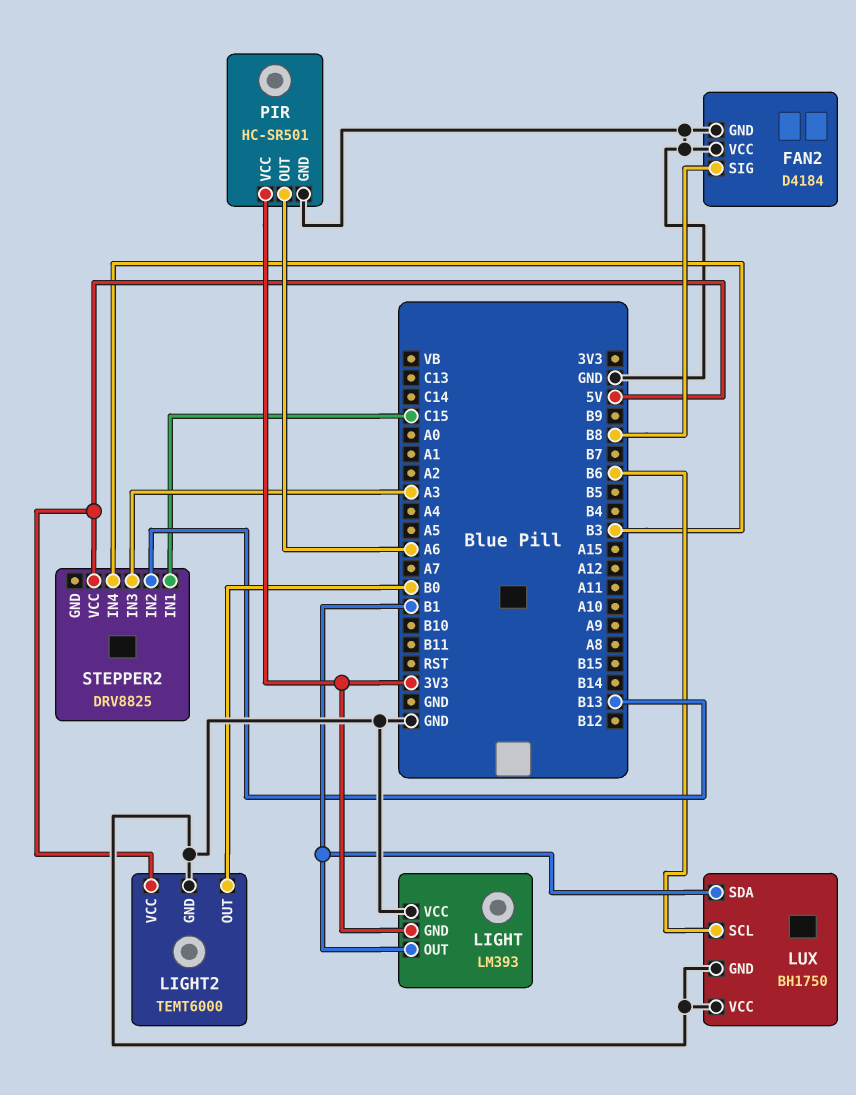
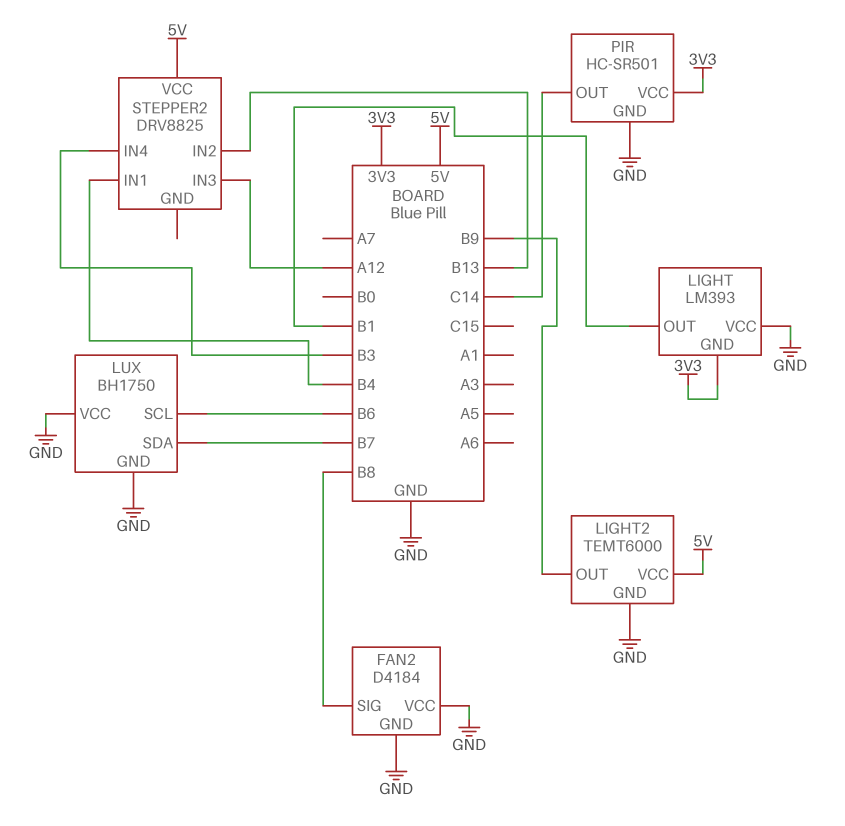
LIGHT2 pin OUT: B0 -> B9
LUX pin SDA: B1 -> B7
PIR pin OUT: A6 -> C14
STEPPER2 pin IN1: C15 -> B4
STEPPER2 pin IN3: A3 -> A12

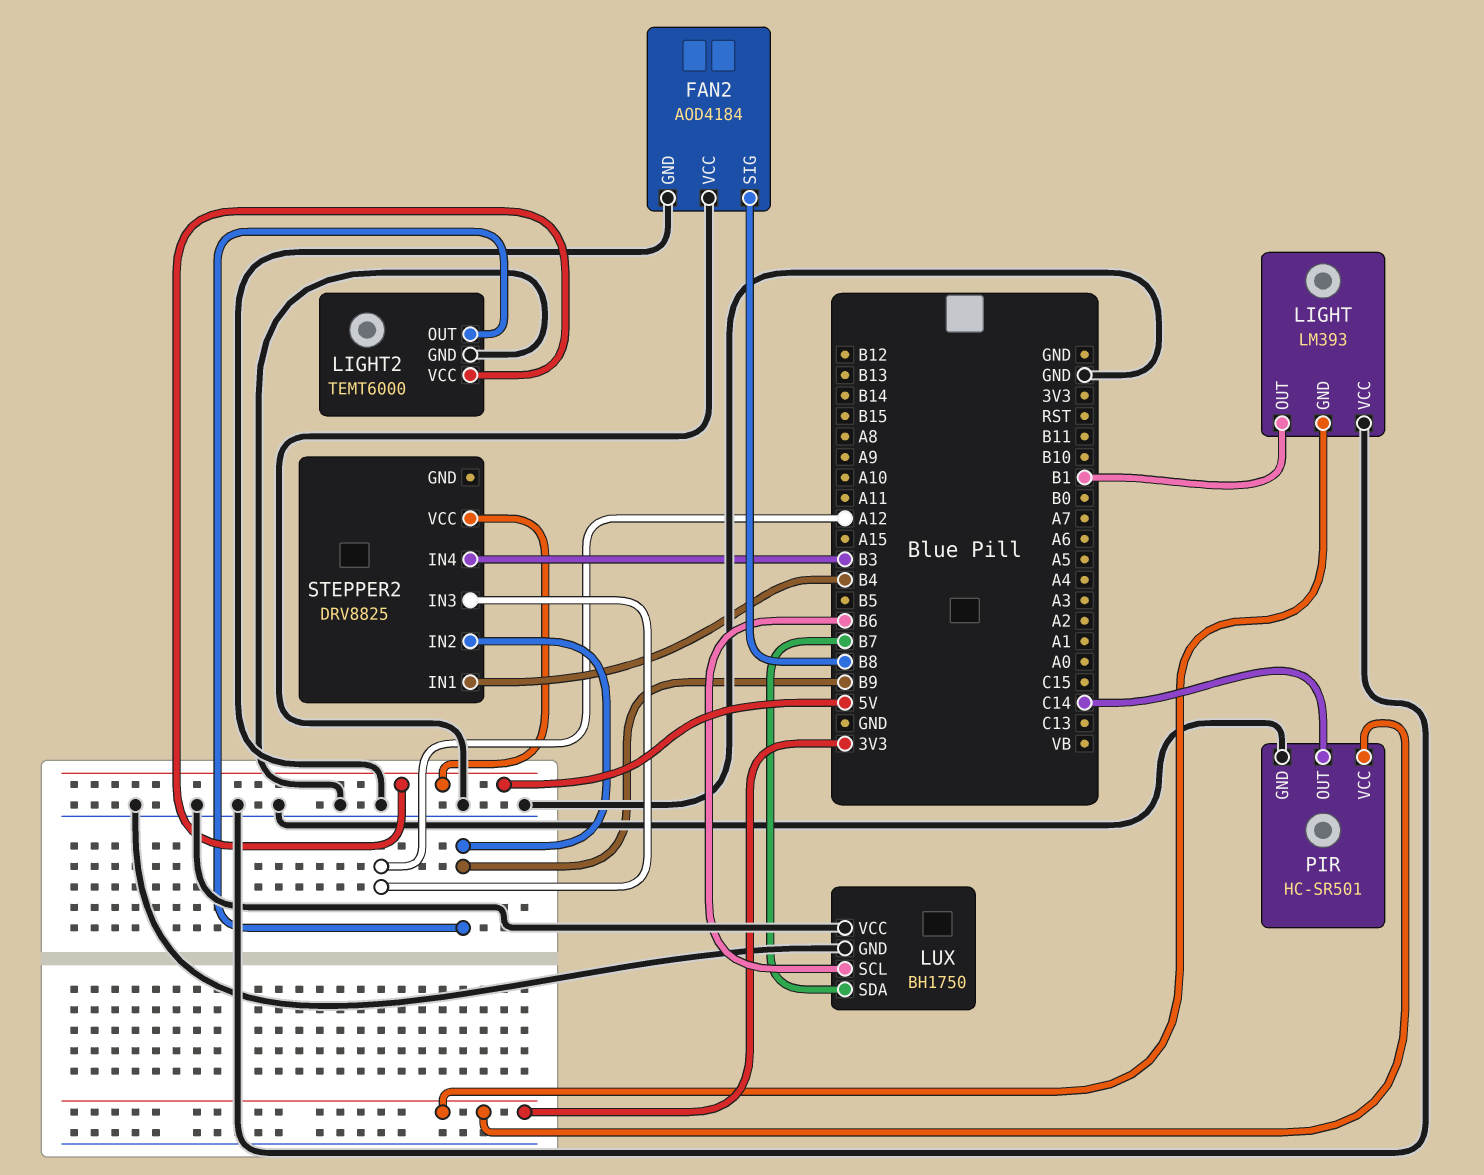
FAN2: D4184 -> AOD4184
STEPPER2 pin IN2: B13 -> B9

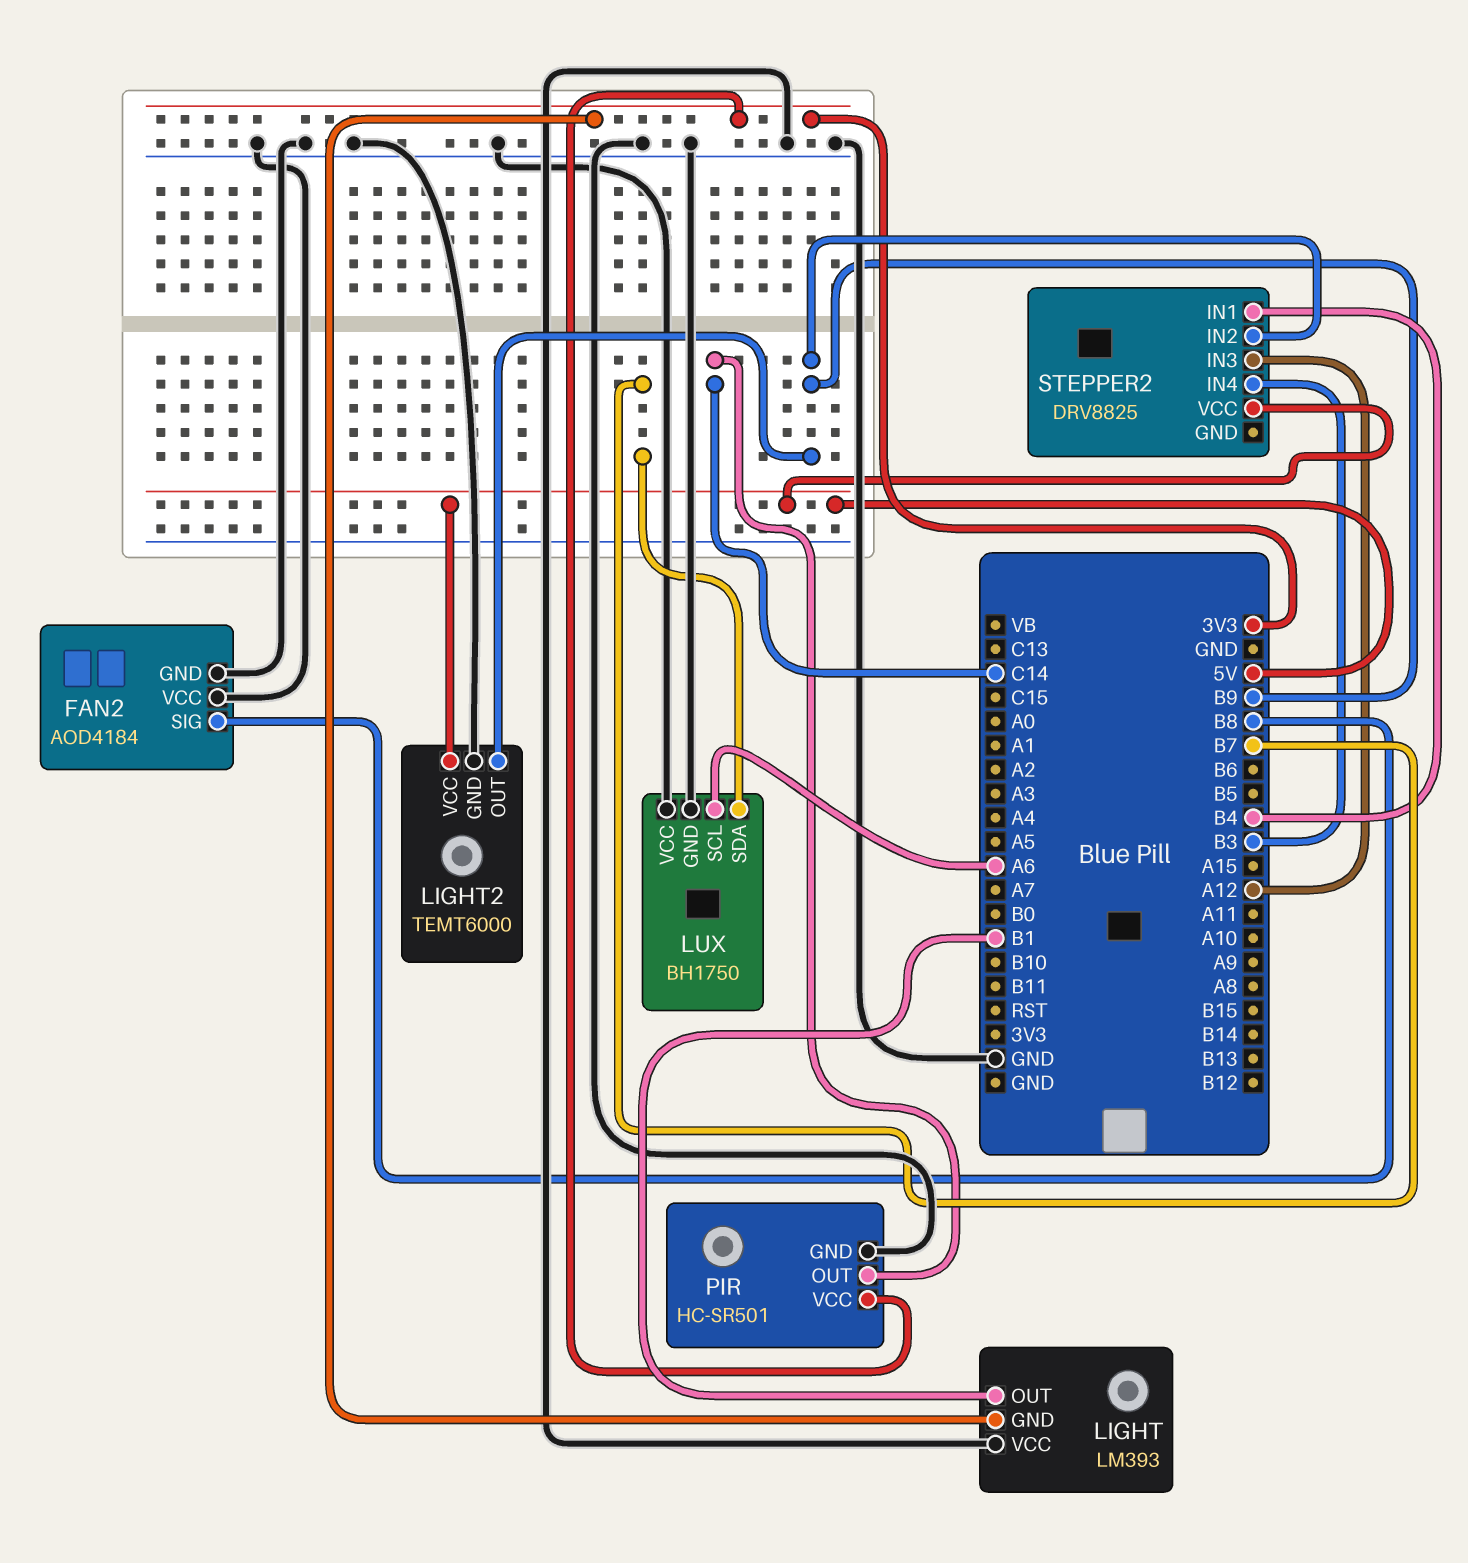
LUX pin SCL: B6 -> A6

